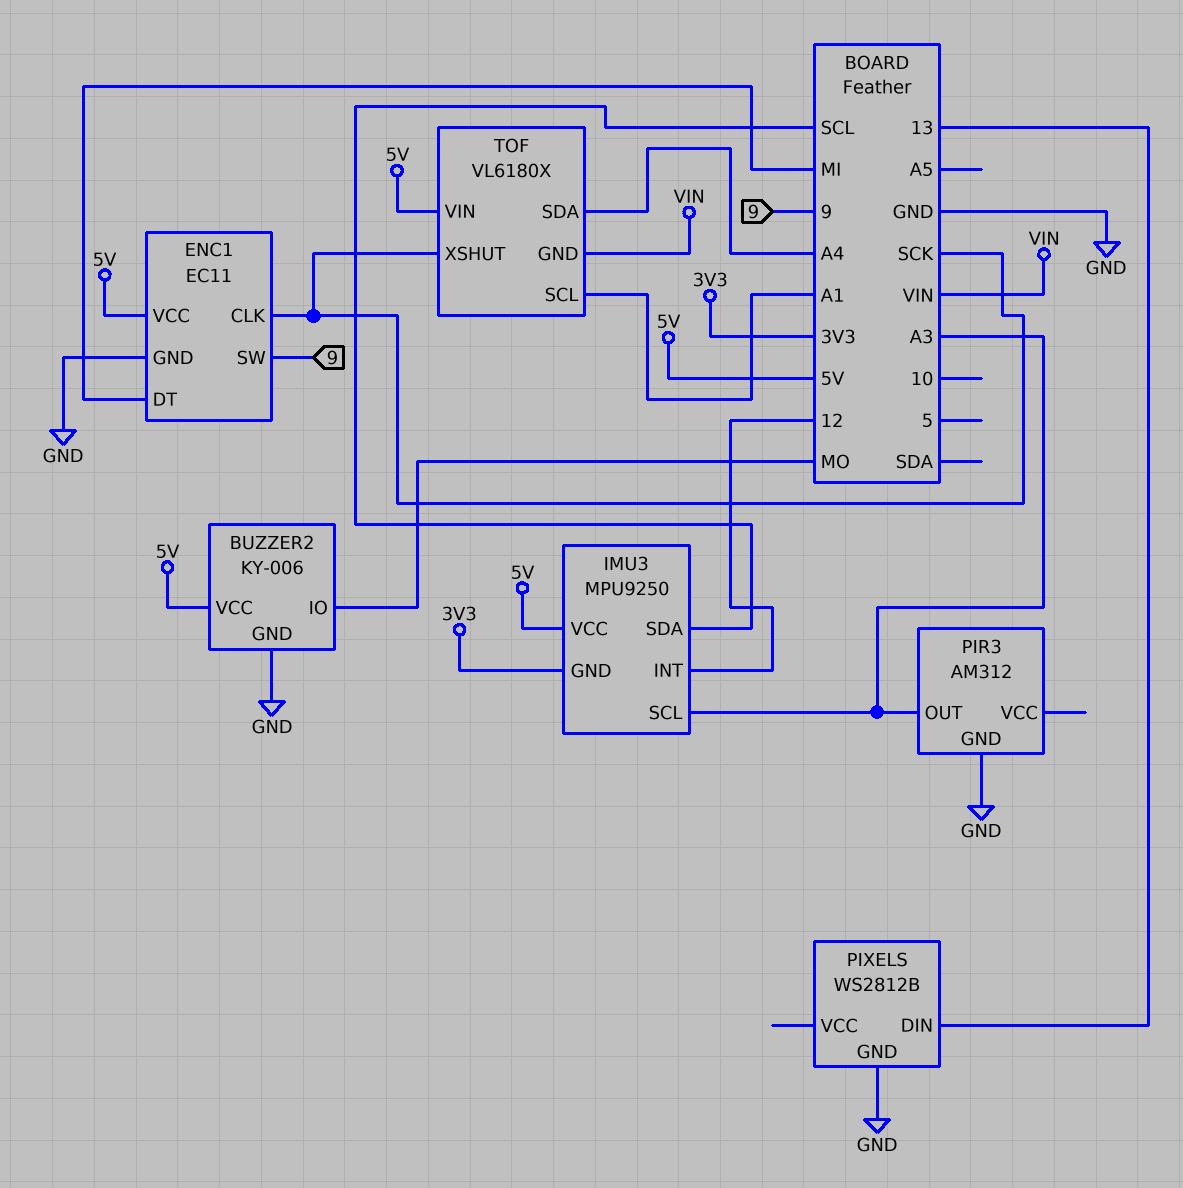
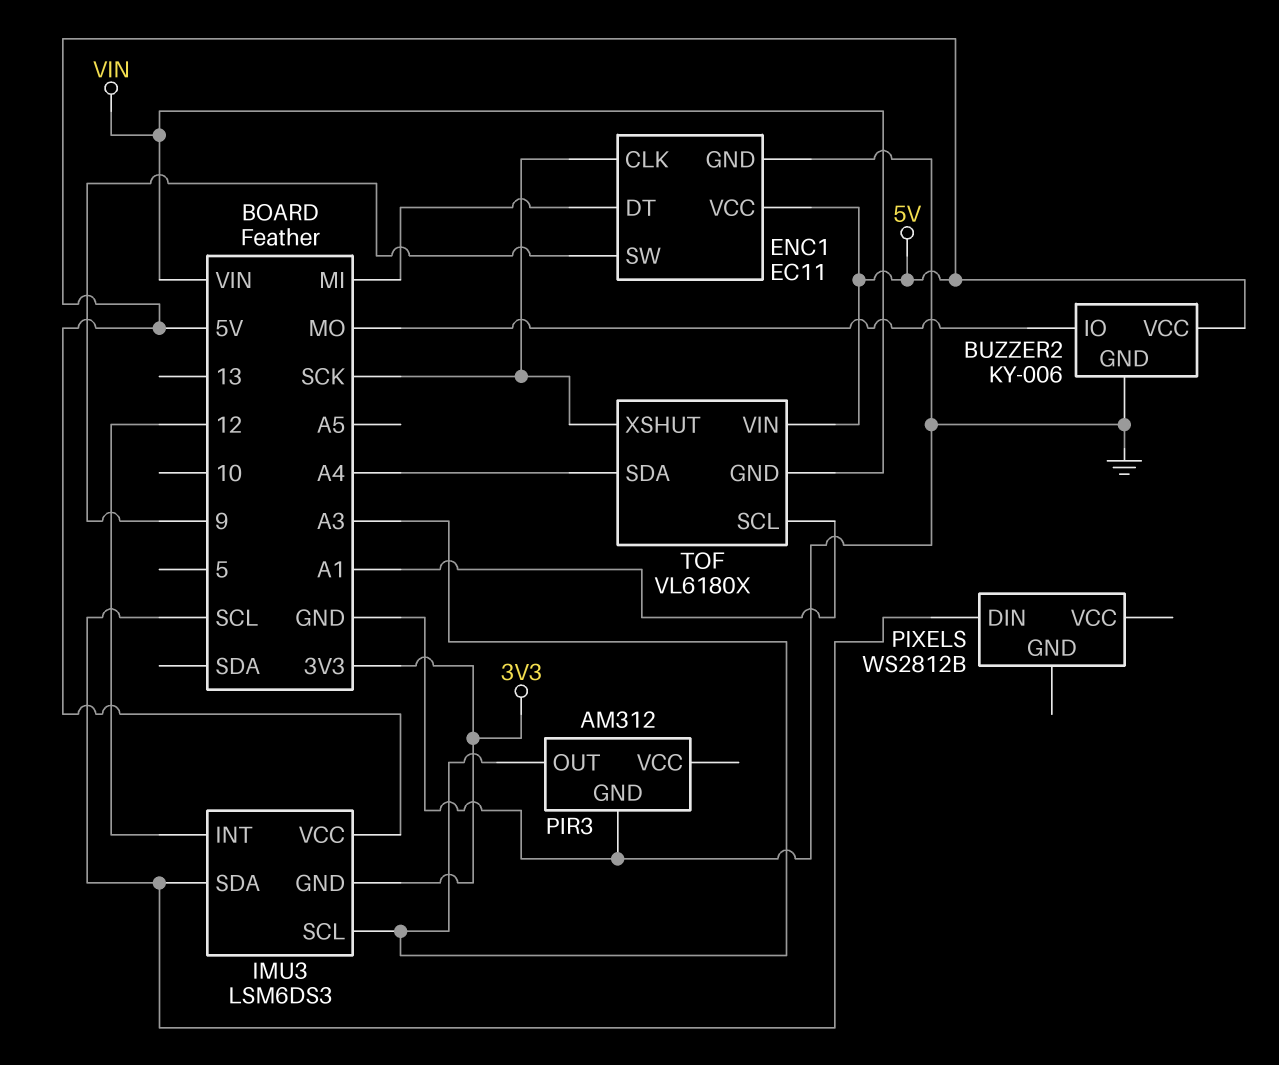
IMU3: MPU9250 -> LSM6DS3
PIXELS pin DIN: 13 -> SCL
PIXELS pin GND: GND -> none

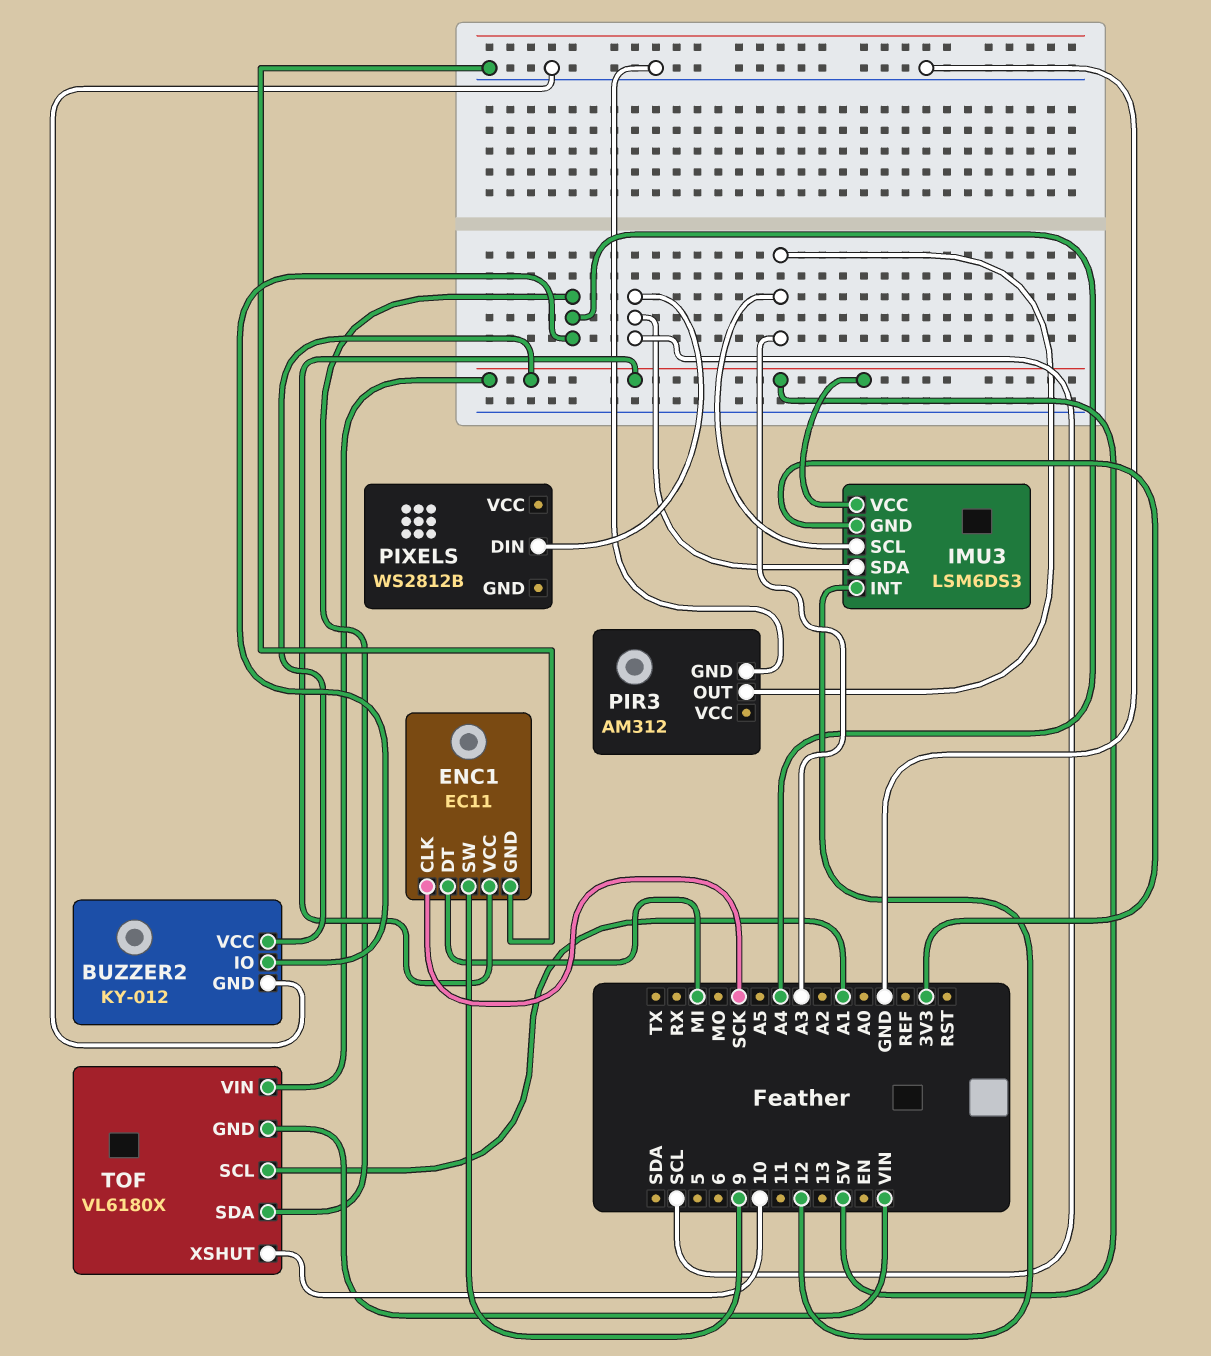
BUZZER2: KY-006 -> KY-012
BUZZER2 pin IO: MO -> A4
TOF pin XSHUT: SCK -> 10

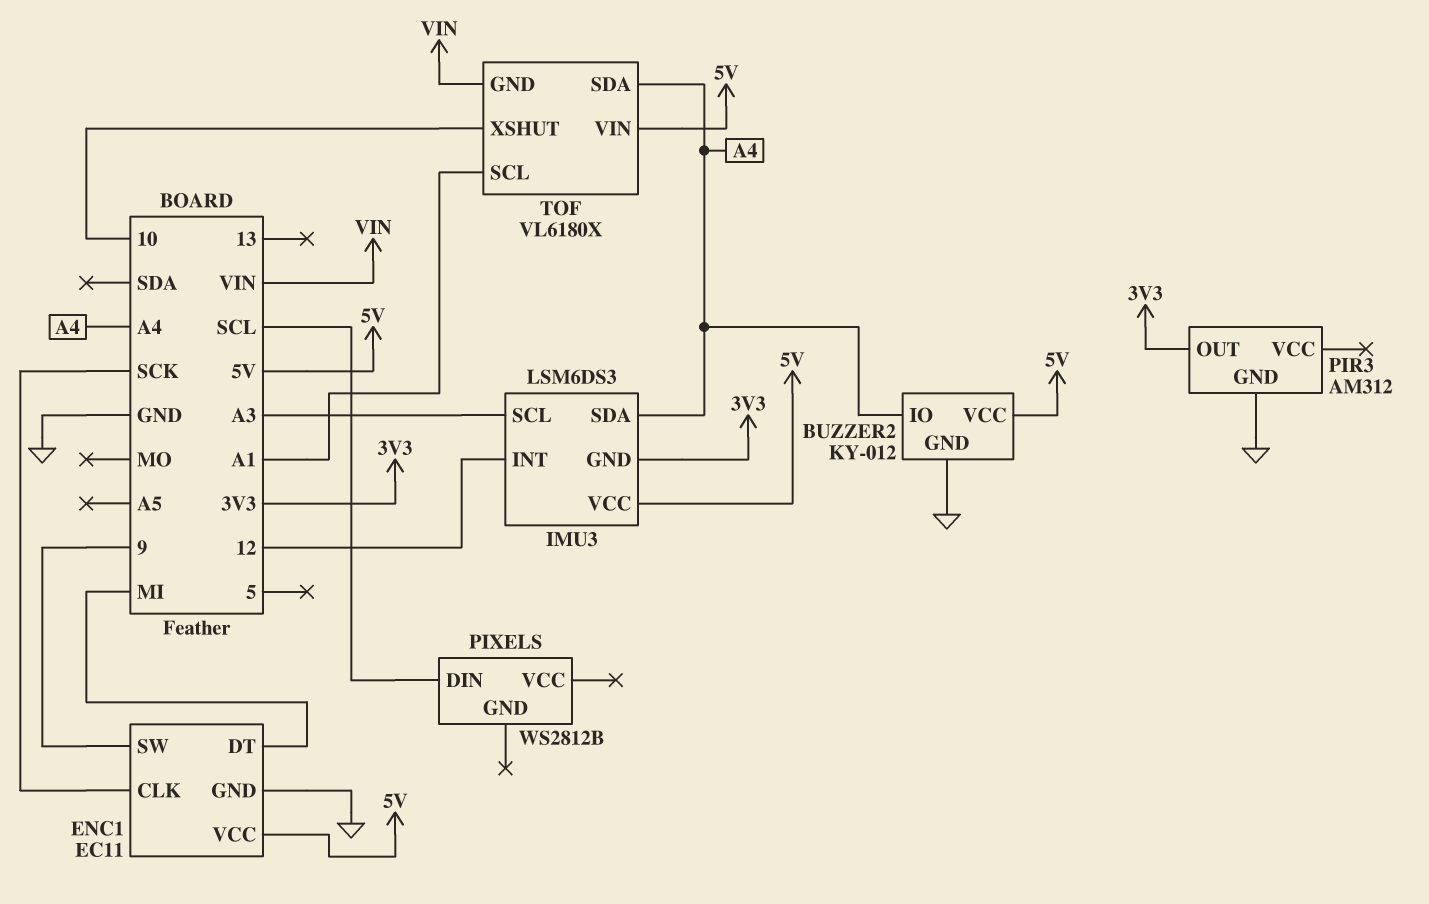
IMU3 pin SDA: SCL -> A4
PIR3 pin OUT: A3 -> 3V3

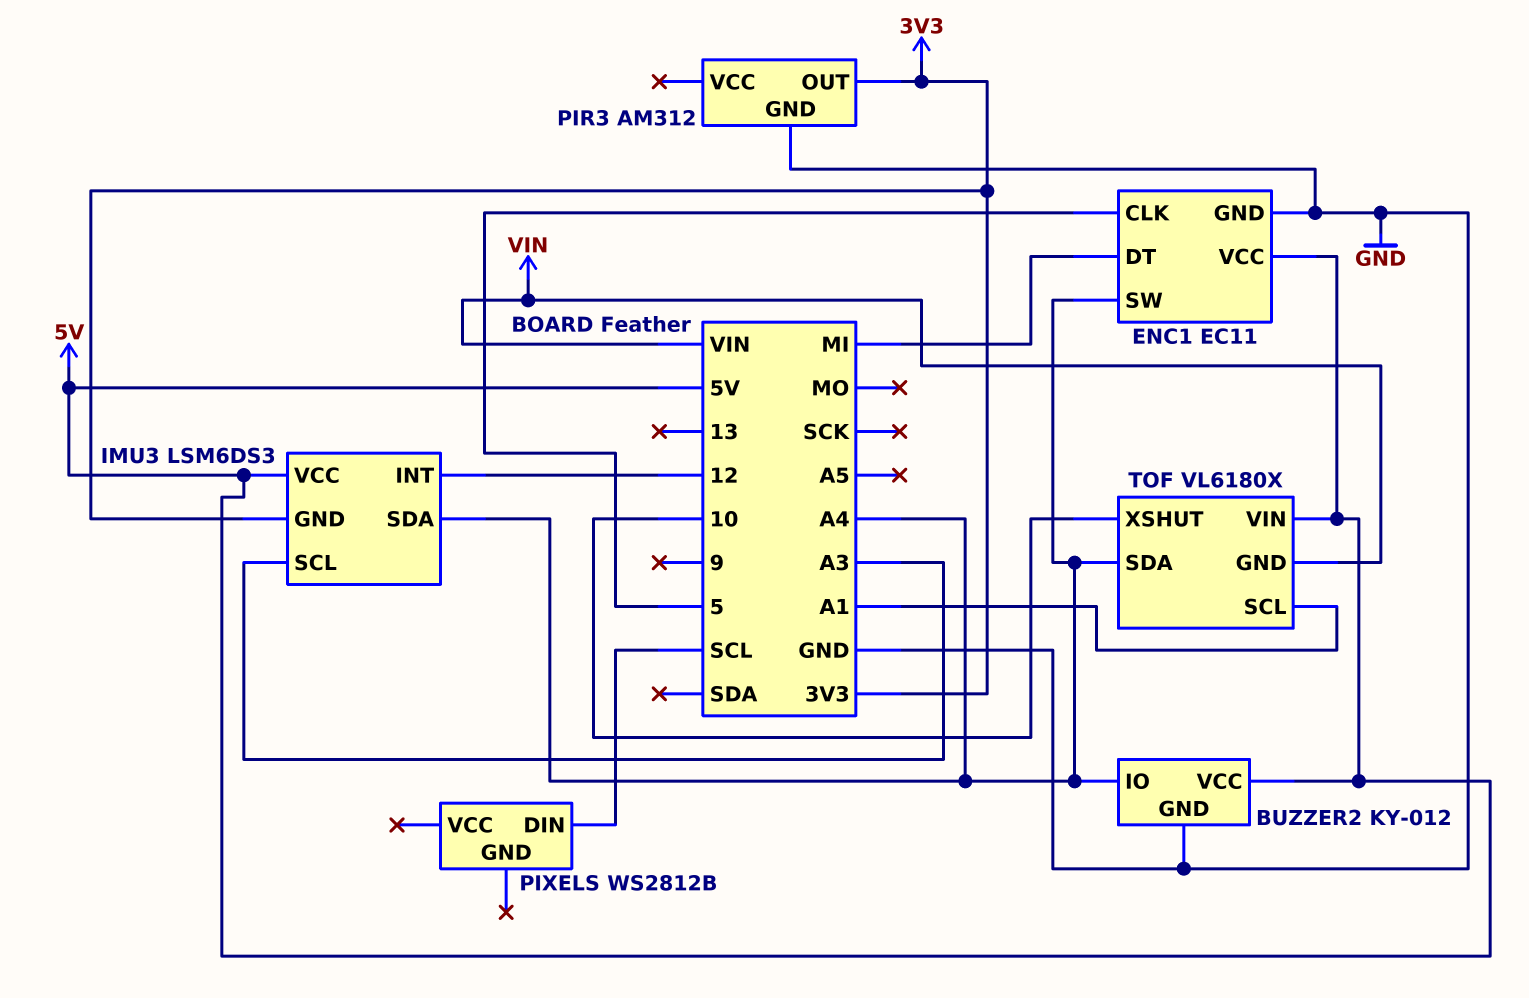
ENC1 pin CLK: SCK -> 5
ENC1 pin SW: 9 -> A4

